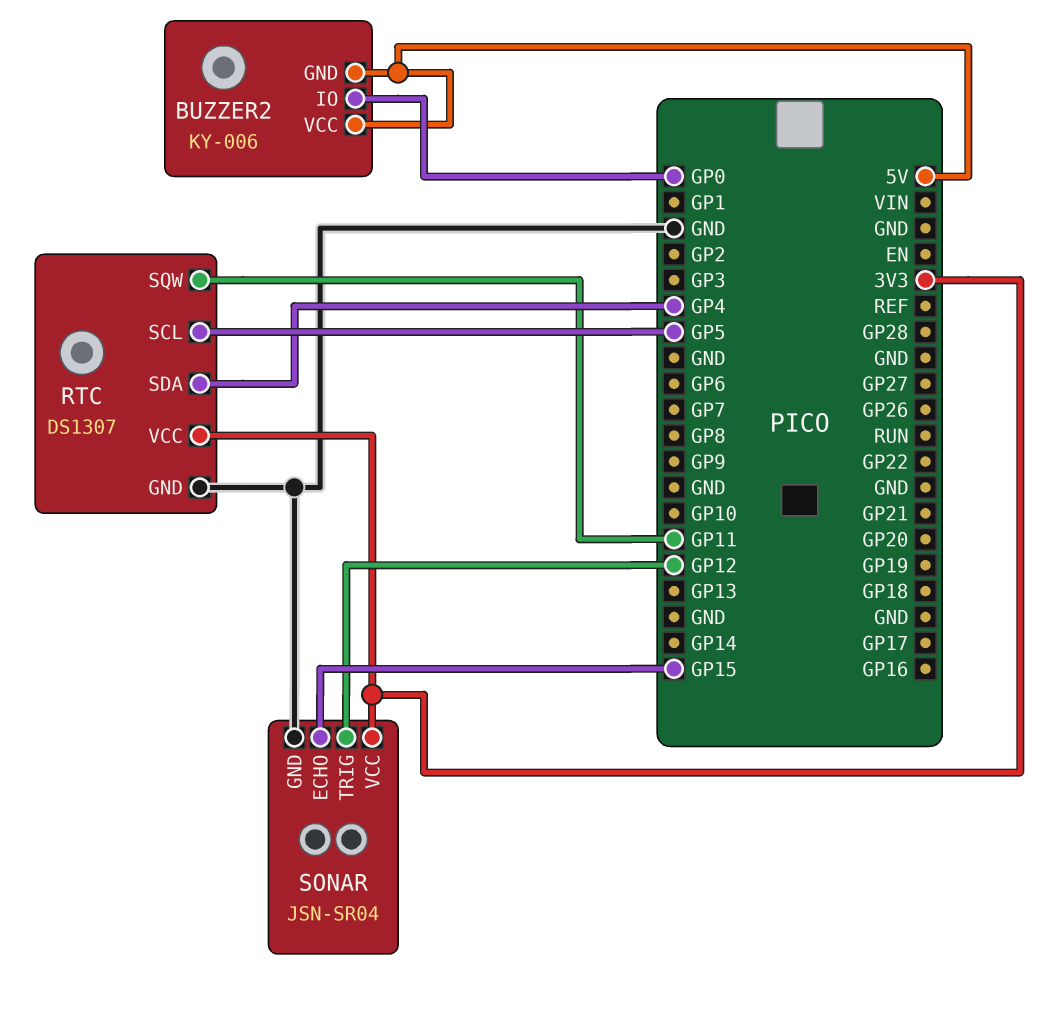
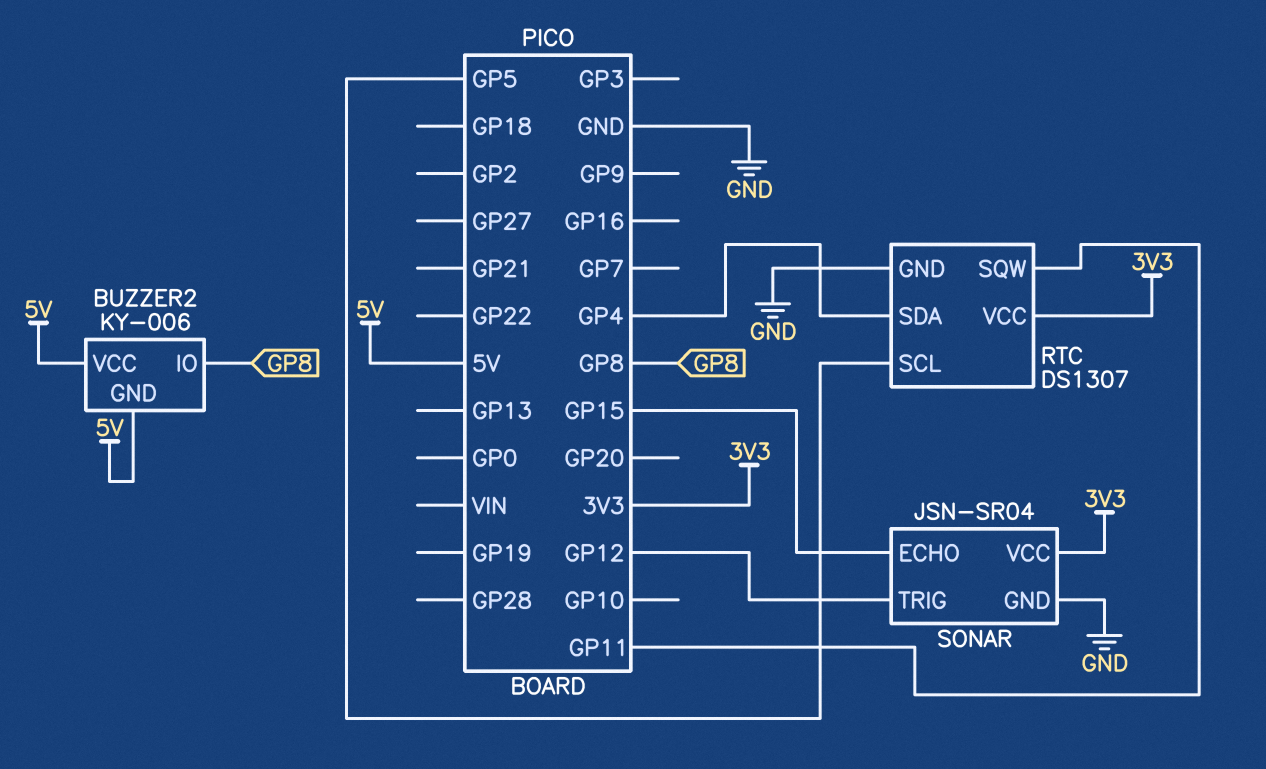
BUZZER2 pin IO: GP0 -> GP8

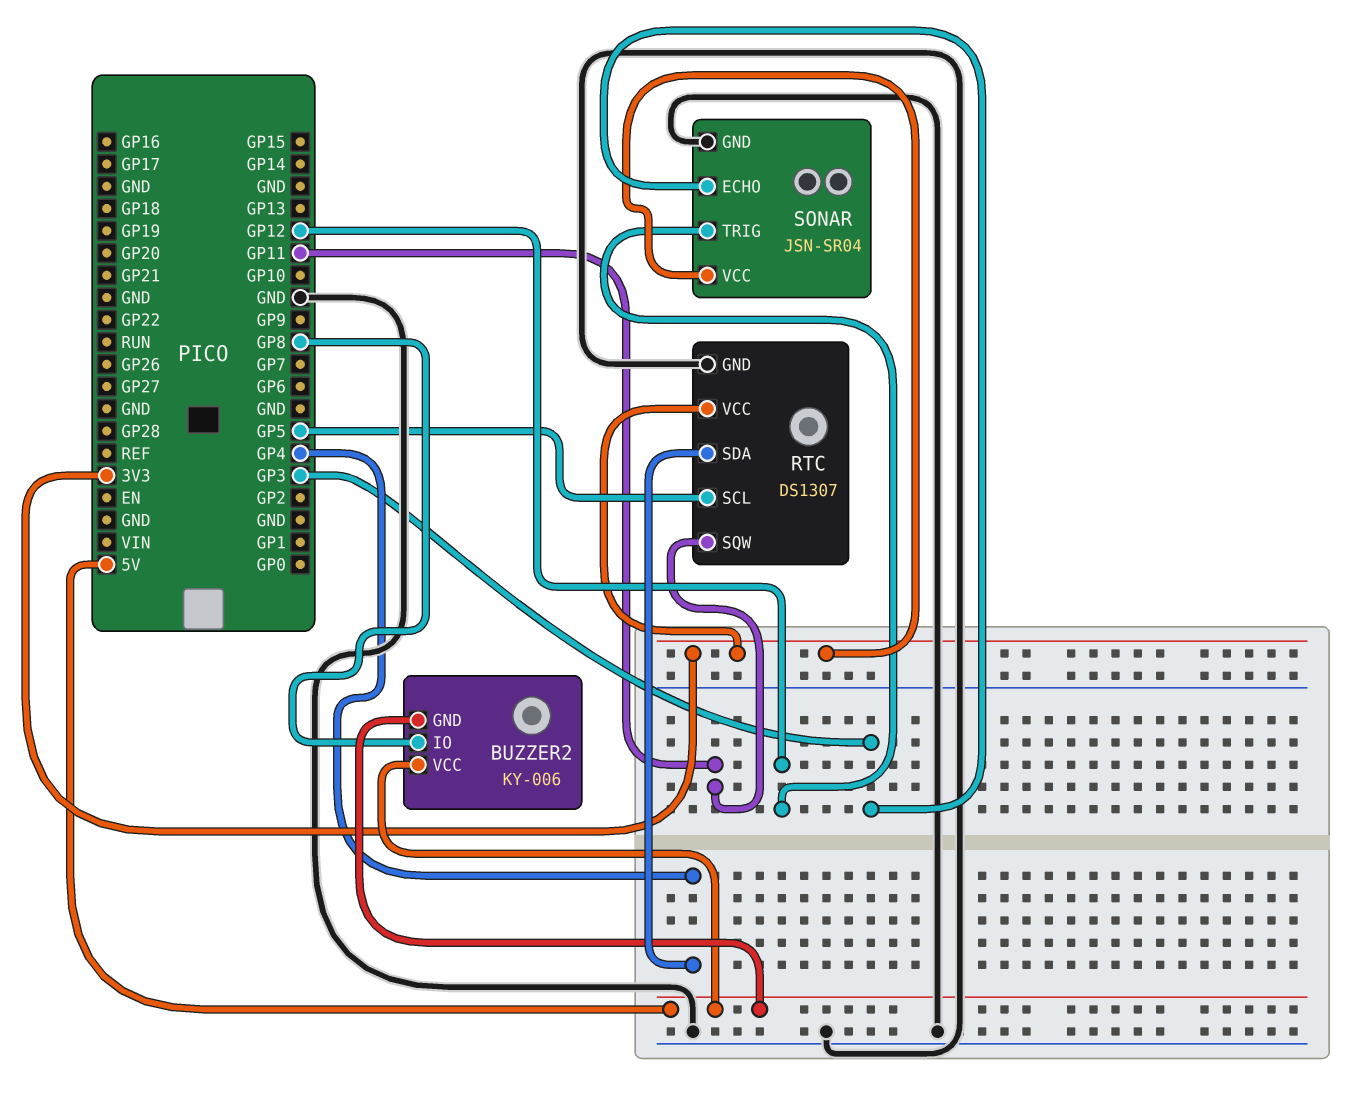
SONAR pin ECHO: GP15 -> GP3

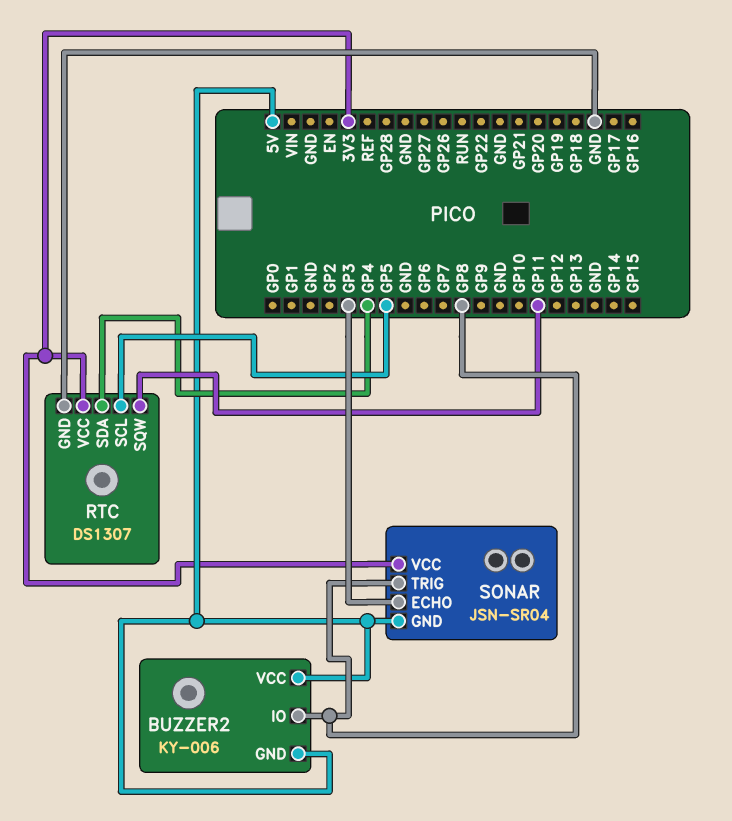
SONAR pin GND: GND -> 5V
SONAR pin TRIG: GP12 -> GP8

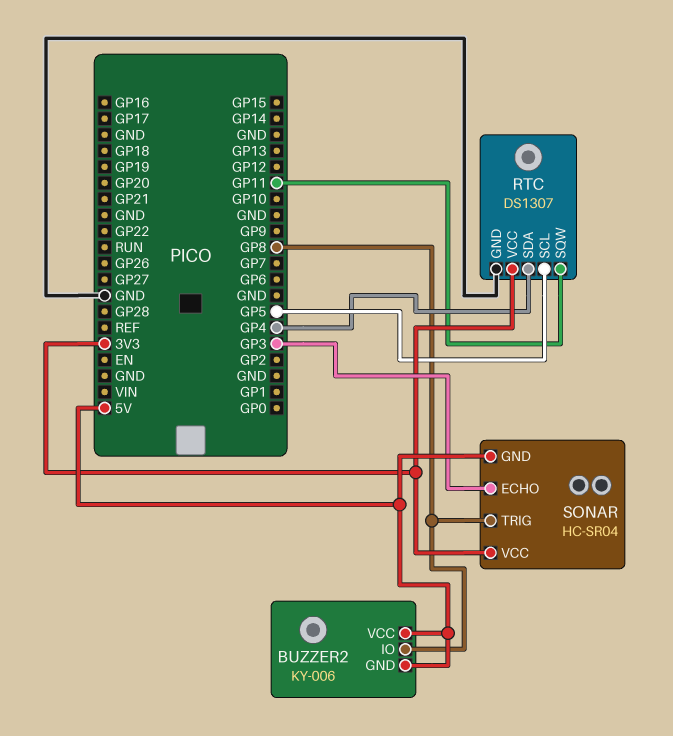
SONAR: JSN-SR04 -> HC-SR04

